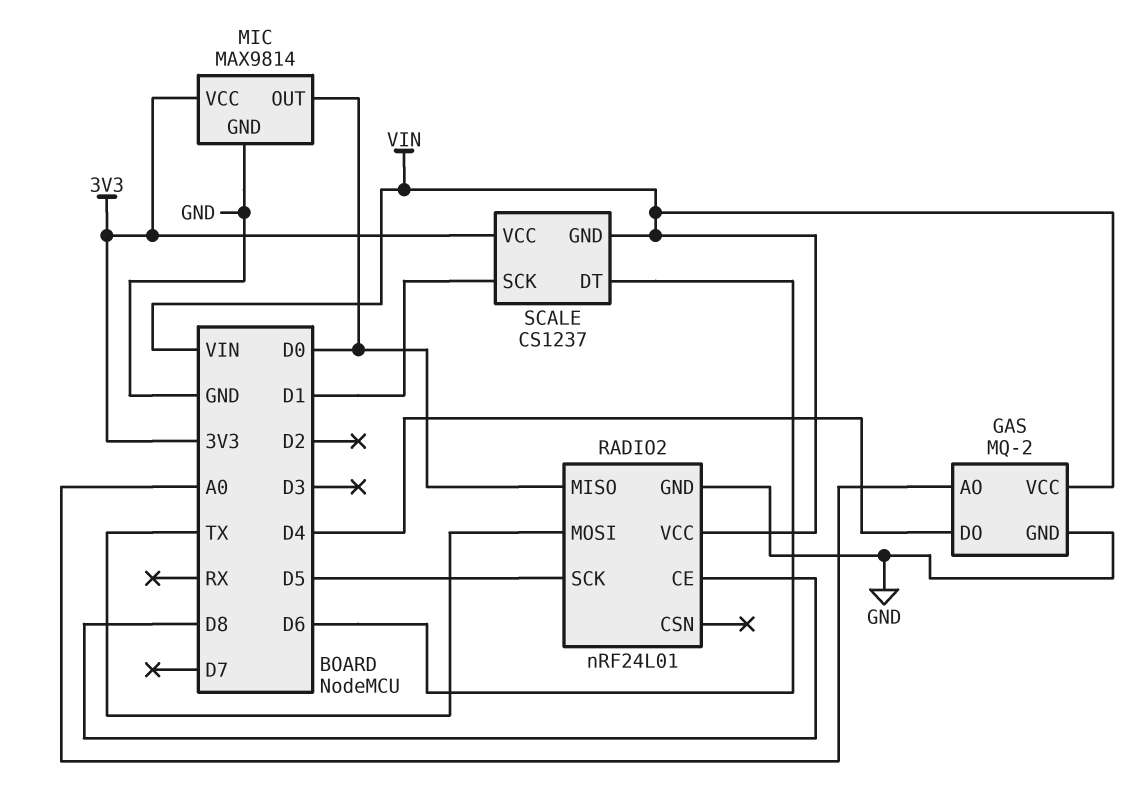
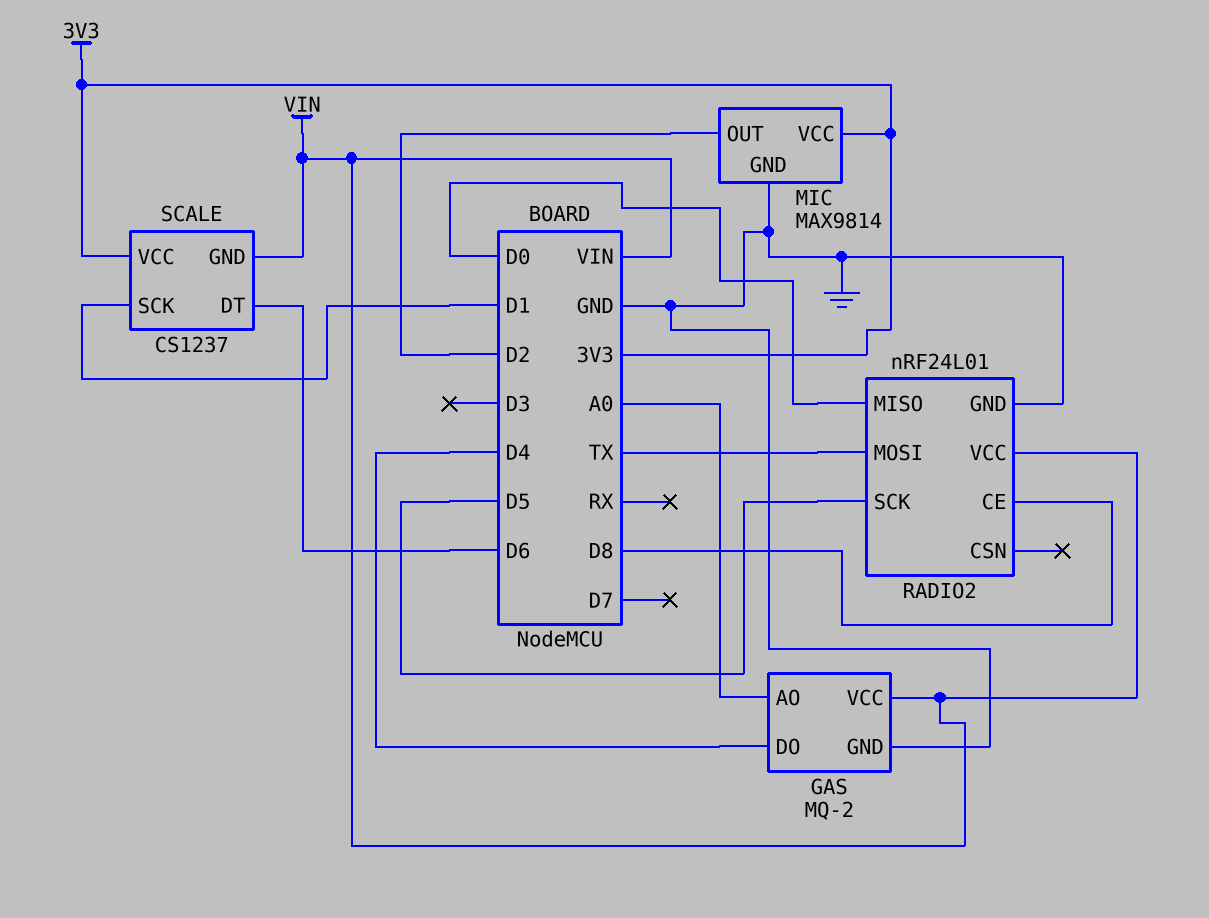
MIC pin OUT: D0 -> D2

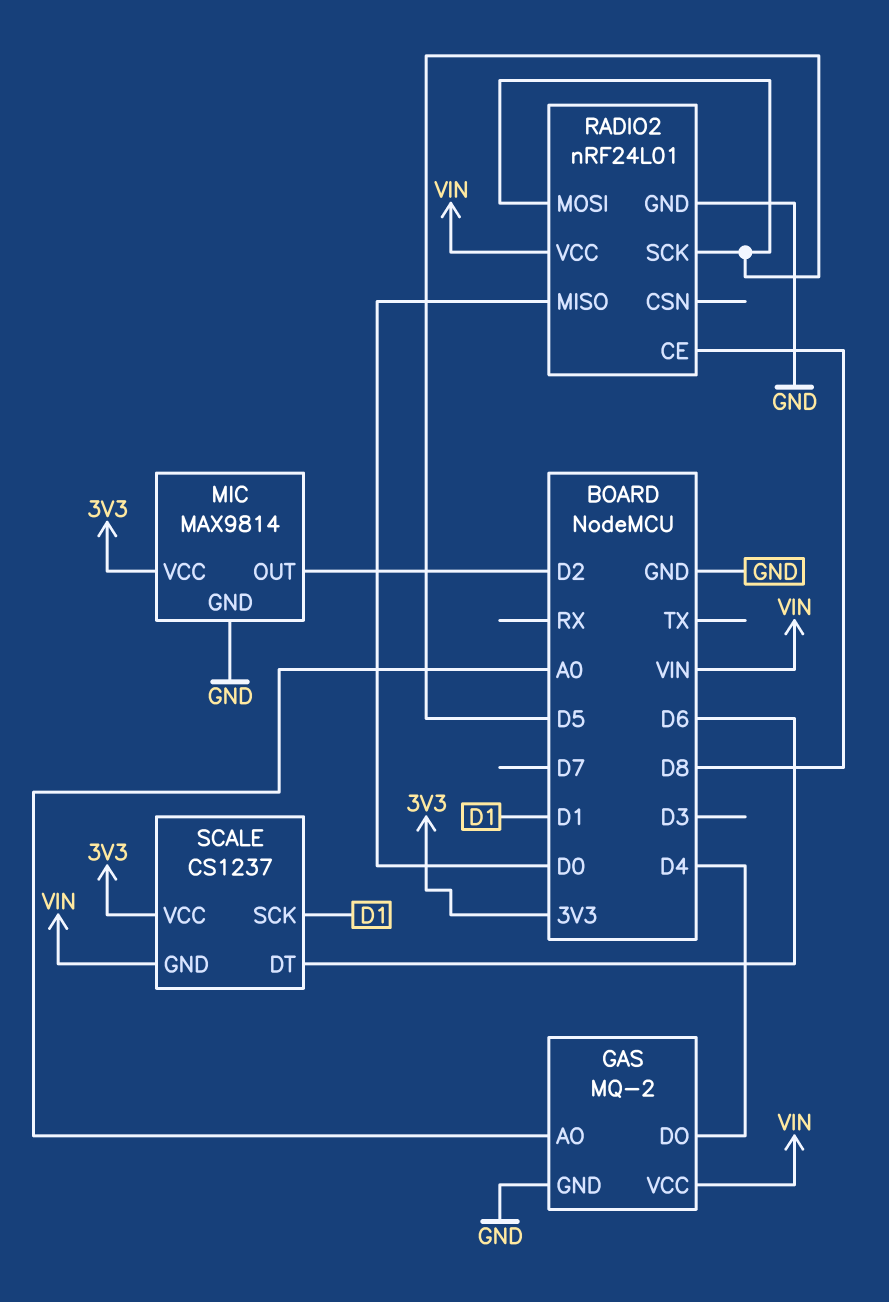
RADIO2 pin MOSI: TX -> D5

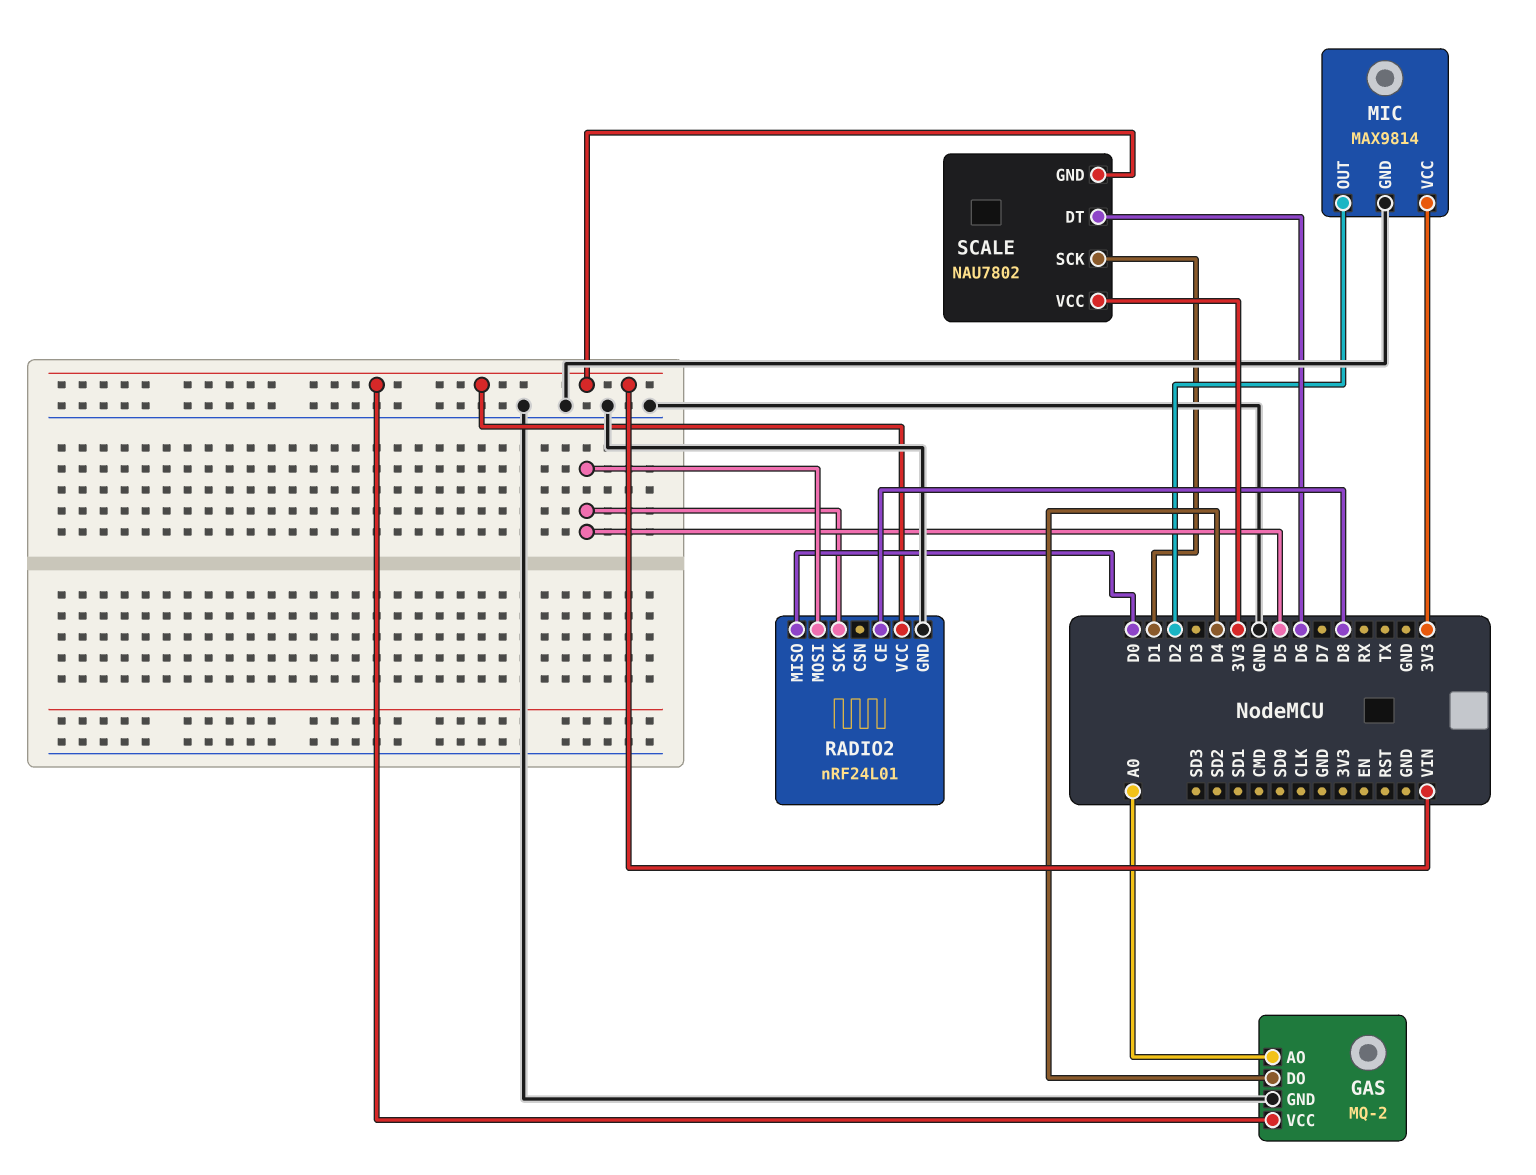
SCALE: CS1237 -> NAU7802

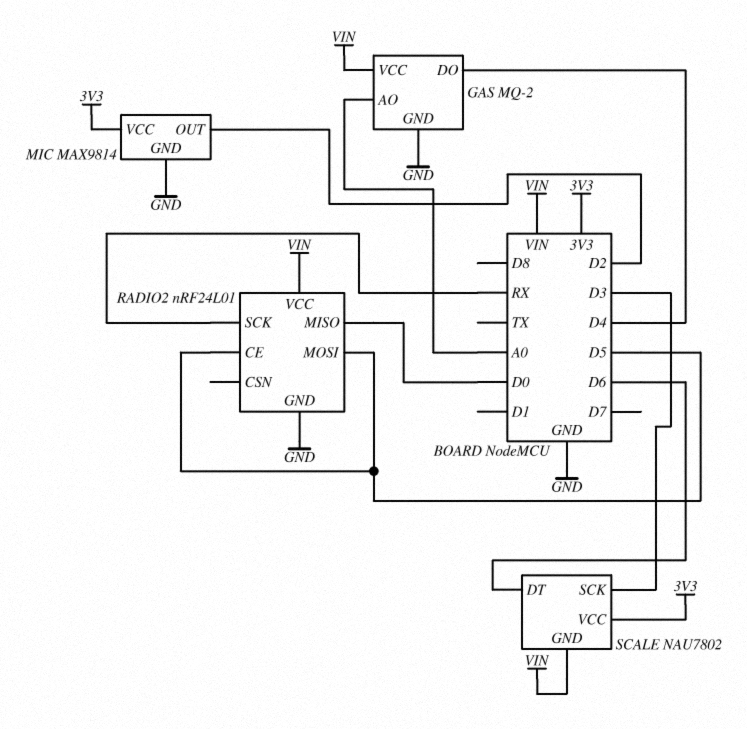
RADIO2 pin CE: D8 -> D5
RADIO2 pin SCK: D5 -> RX
SCALE pin SCK: D1 -> D3

